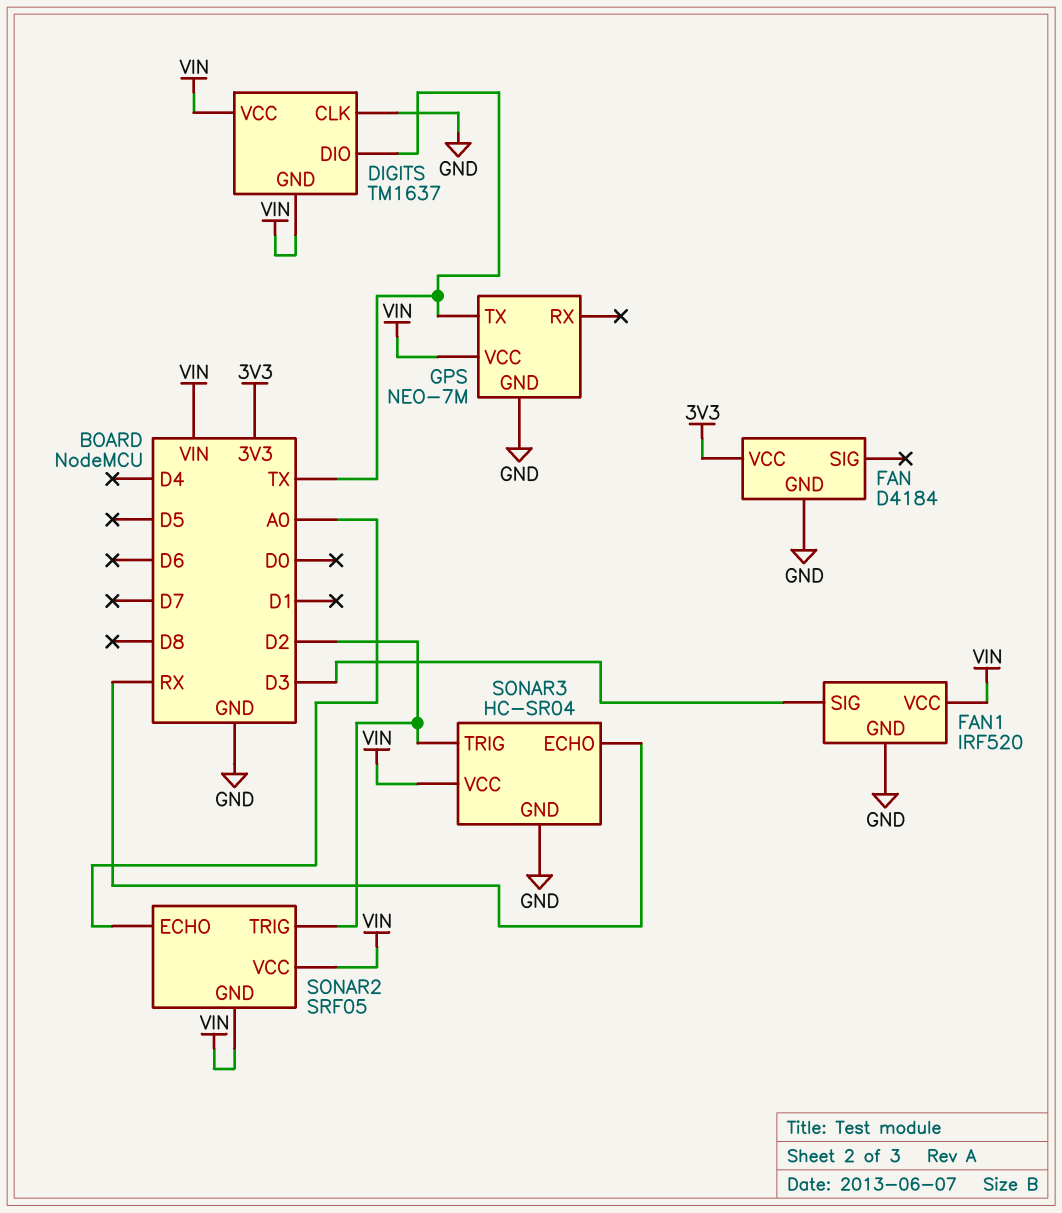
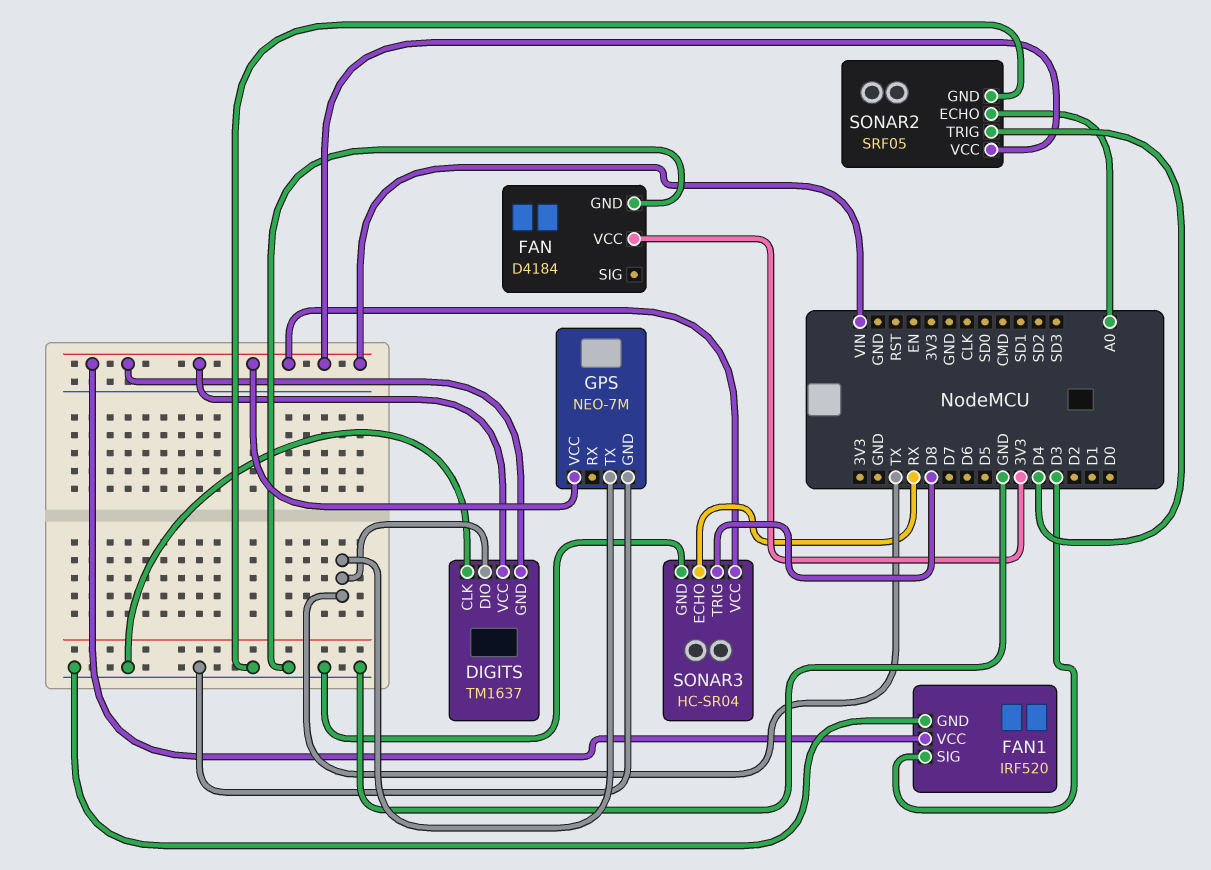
SONAR2 pin GND: VIN -> GND
SONAR2 pin TRIG: D2 -> D4
SONAR3 pin TRIG: D2 -> D8

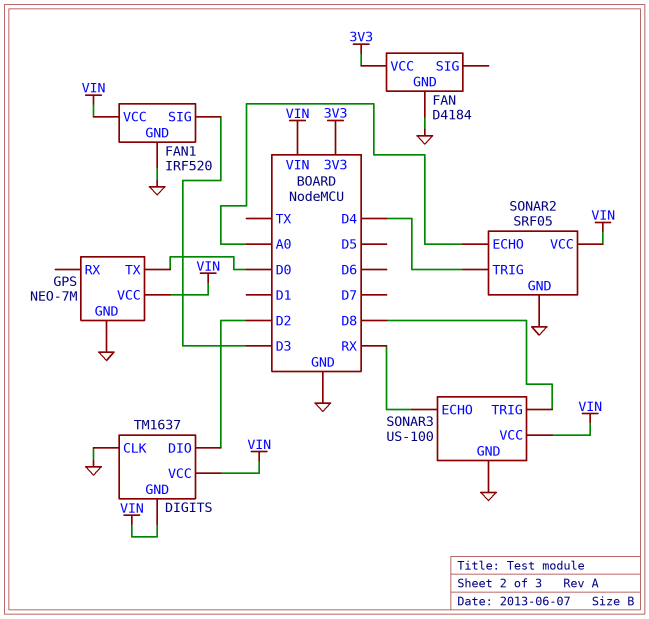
DIGITS pin DIO: TX -> D2
GPS pin TX: TX -> D0
SONAR3: HC-SR04 -> US-100

